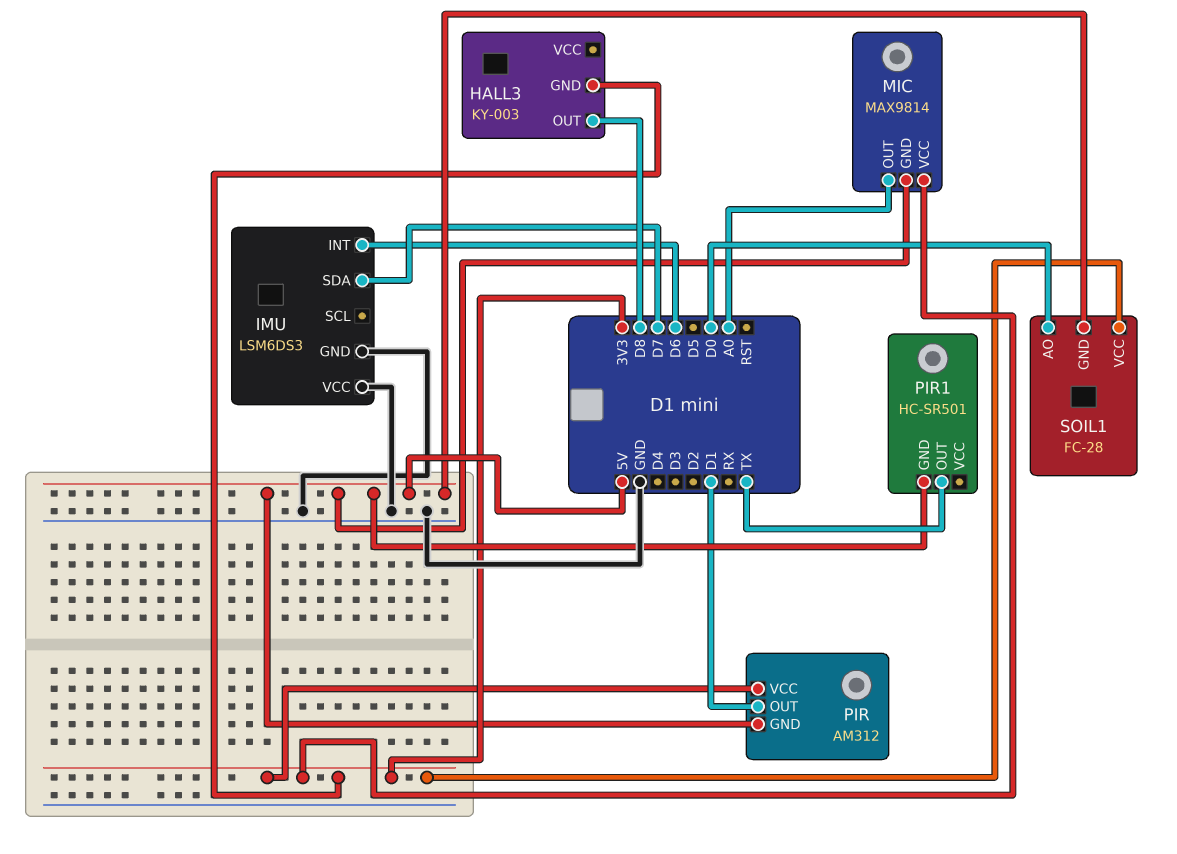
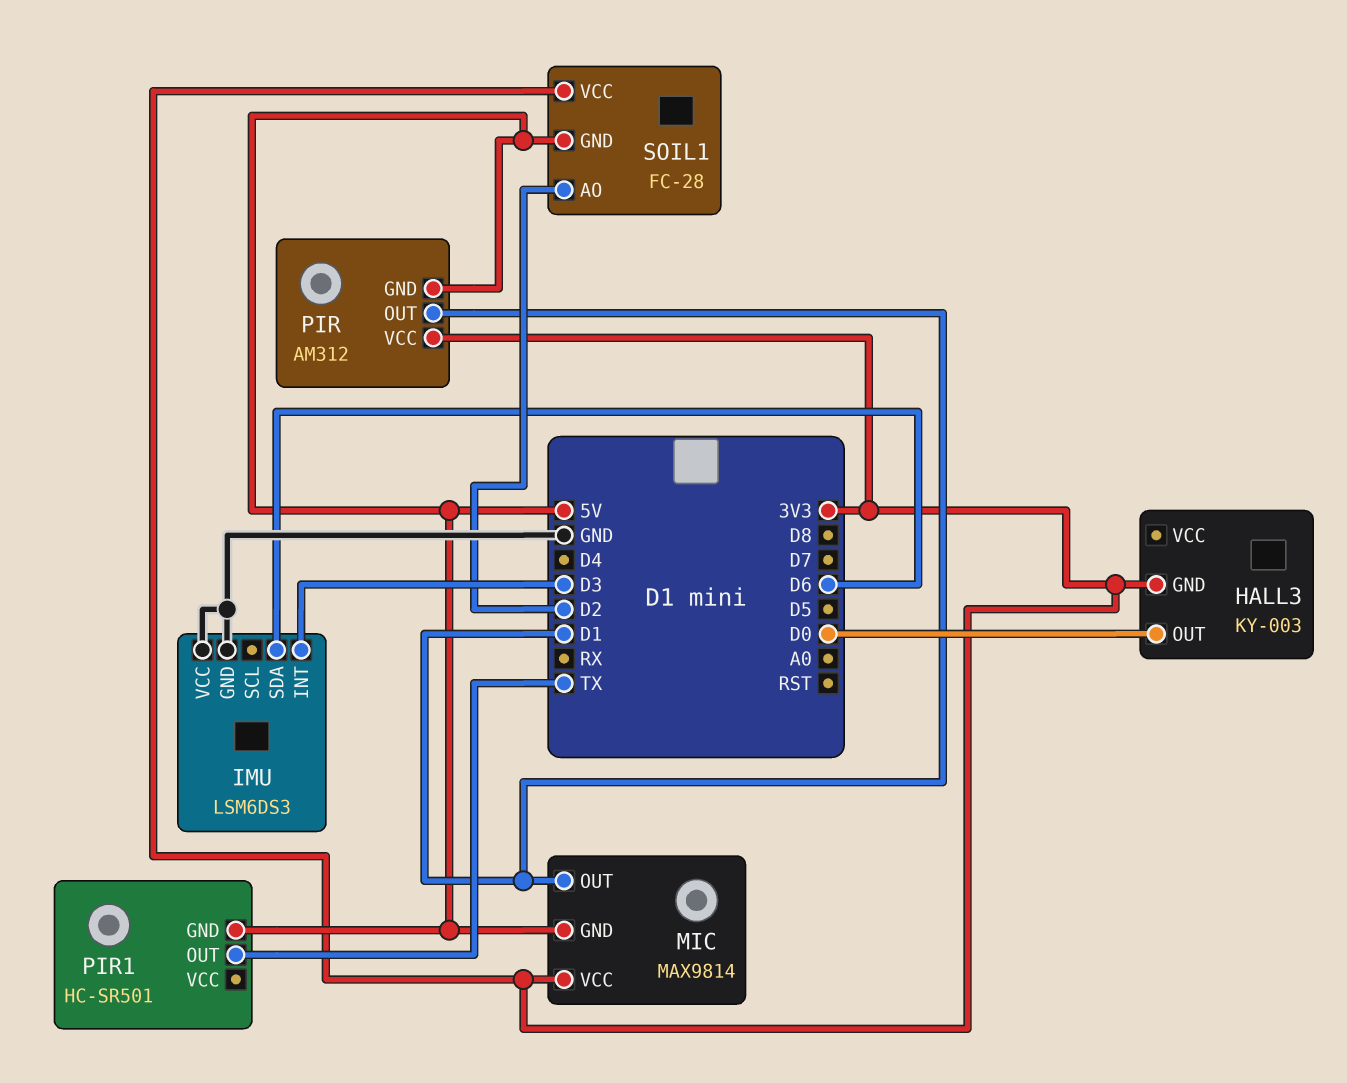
HALL3 pin OUT: D8 -> D0
IMU pin INT: D6 -> D3
IMU pin SDA: D7 -> D6
MIC pin OUT: A0 -> D1
SOIL1 pin AO: D0 -> D2

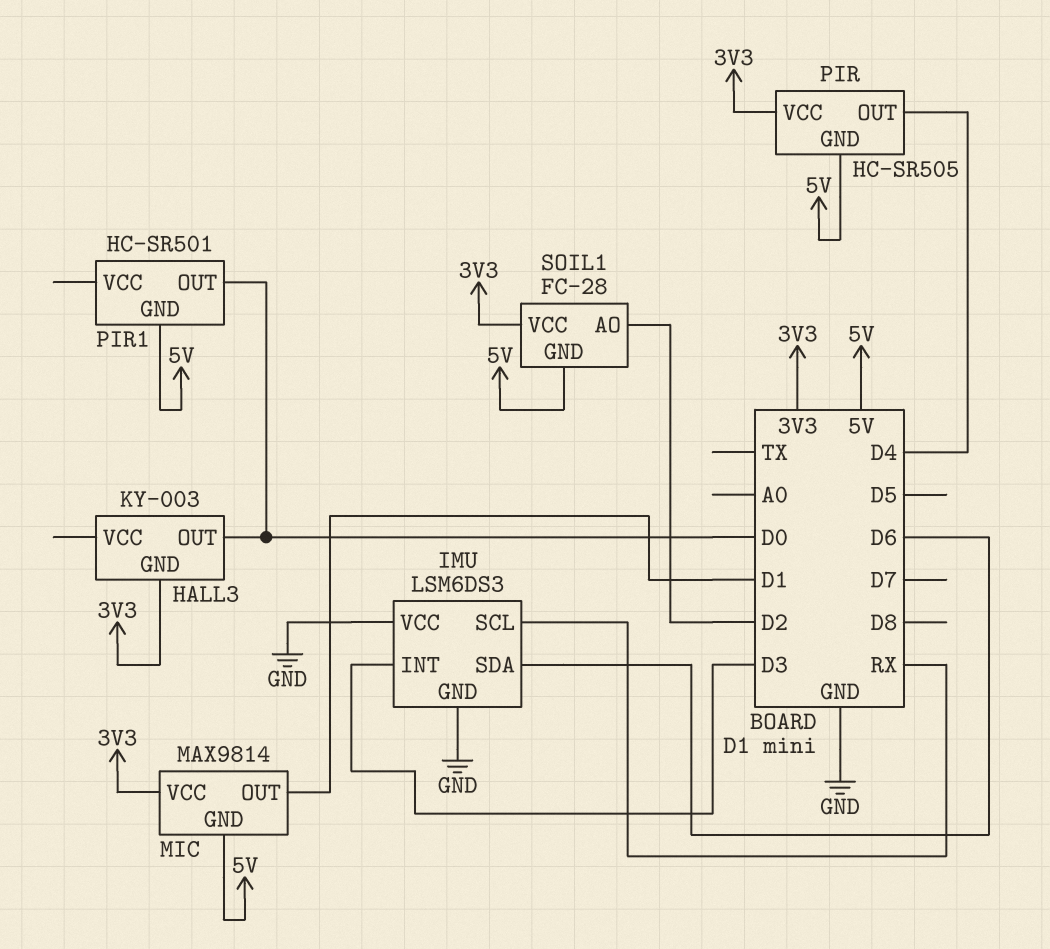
IMU pin SCL: none -> RX
PIR: AM312 -> HC-SR505
PIR pin OUT: D1 -> D4
PIR1 pin OUT: TX -> D0

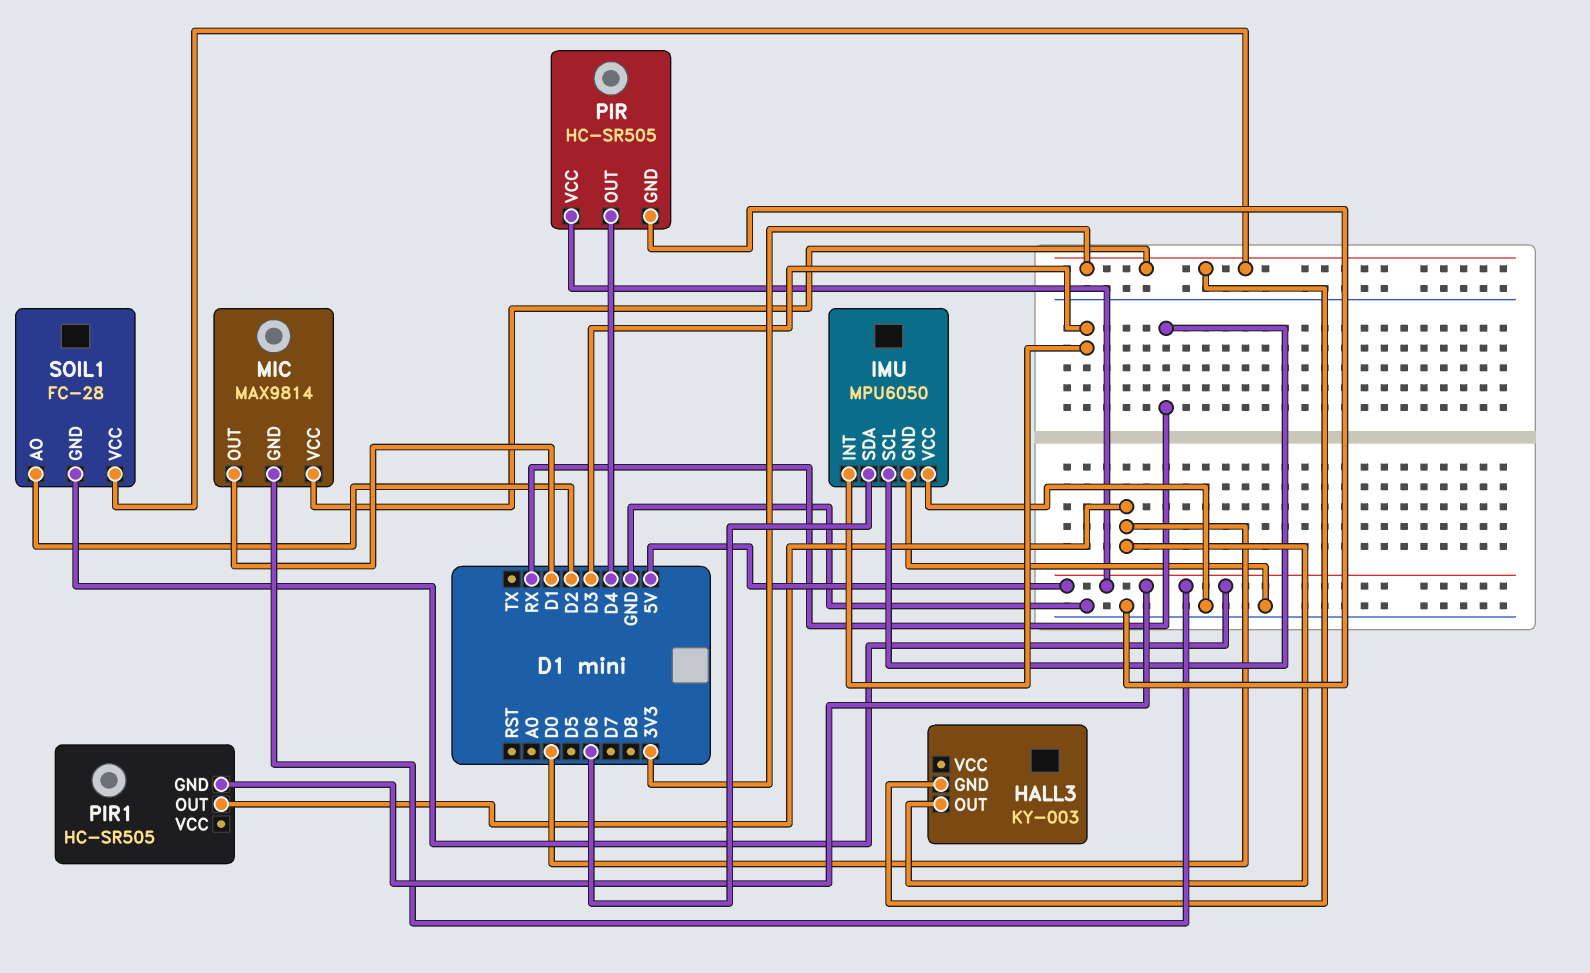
IMU: LSM6DS3 -> MPU6050
PIR pin GND: 5V -> GND
PIR pin VCC: 3V3 -> 5V
PIR1: HC-SR501 -> HC-SR505

